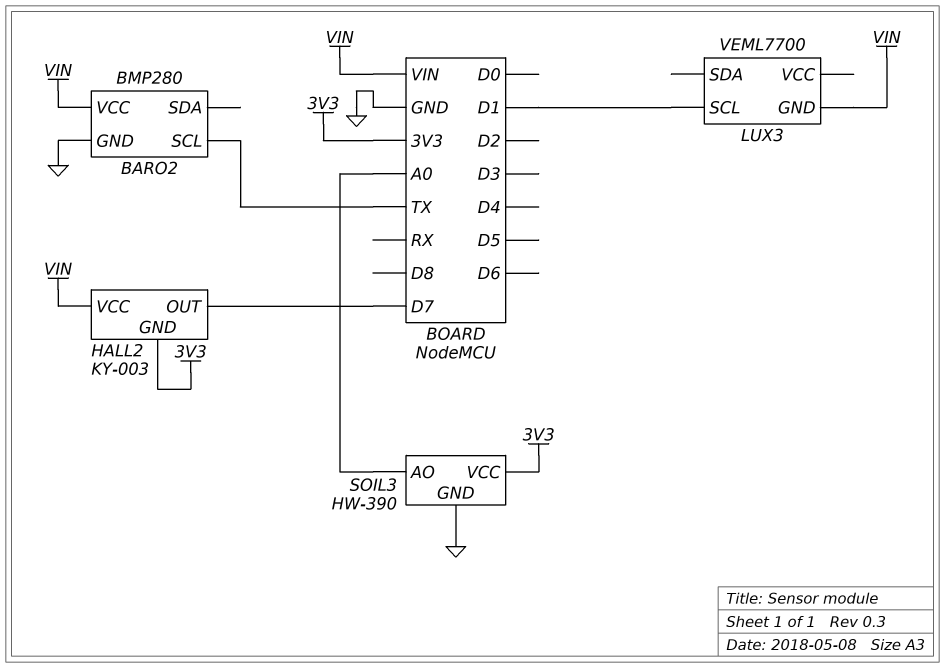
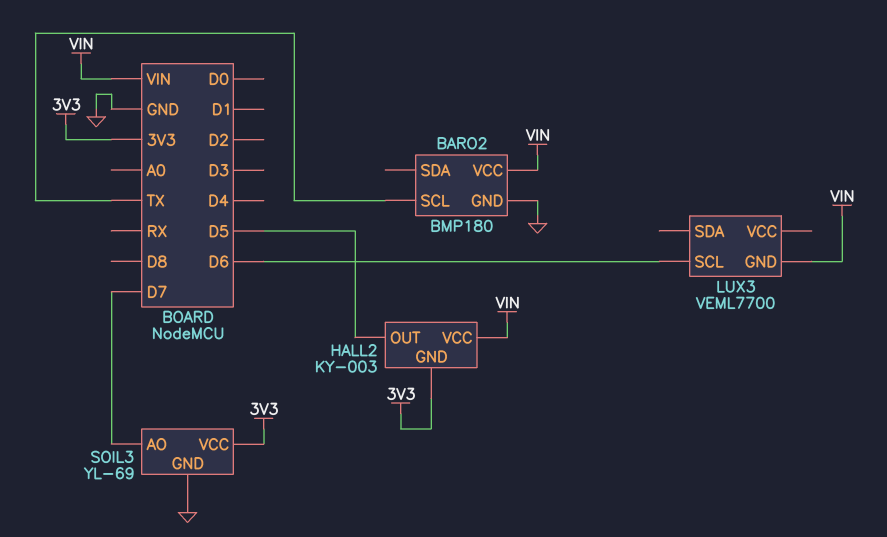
BARO2: BMP280 -> BMP180
HALL2 pin OUT: D7 -> D5
LUX3 pin SCL: D1 -> D6
SOIL3: HW-390 -> YL-69
SOIL3 pin AO: A0 -> D7

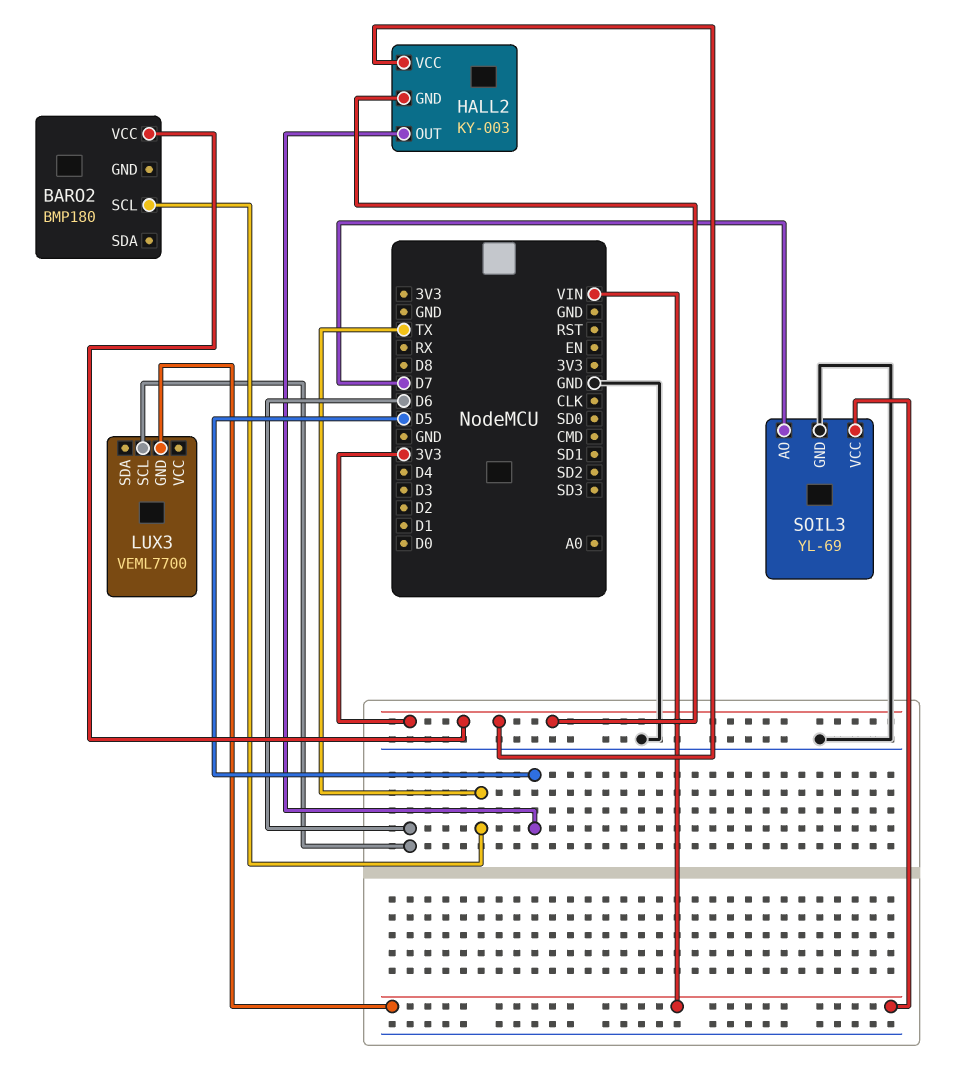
BARO2 pin GND: GND -> none
BARO2 pin VCC: VIN -> 3V3
HALL2 pin VCC: VIN -> 3V3
SOIL3 pin VCC: 3V3 -> VIN

